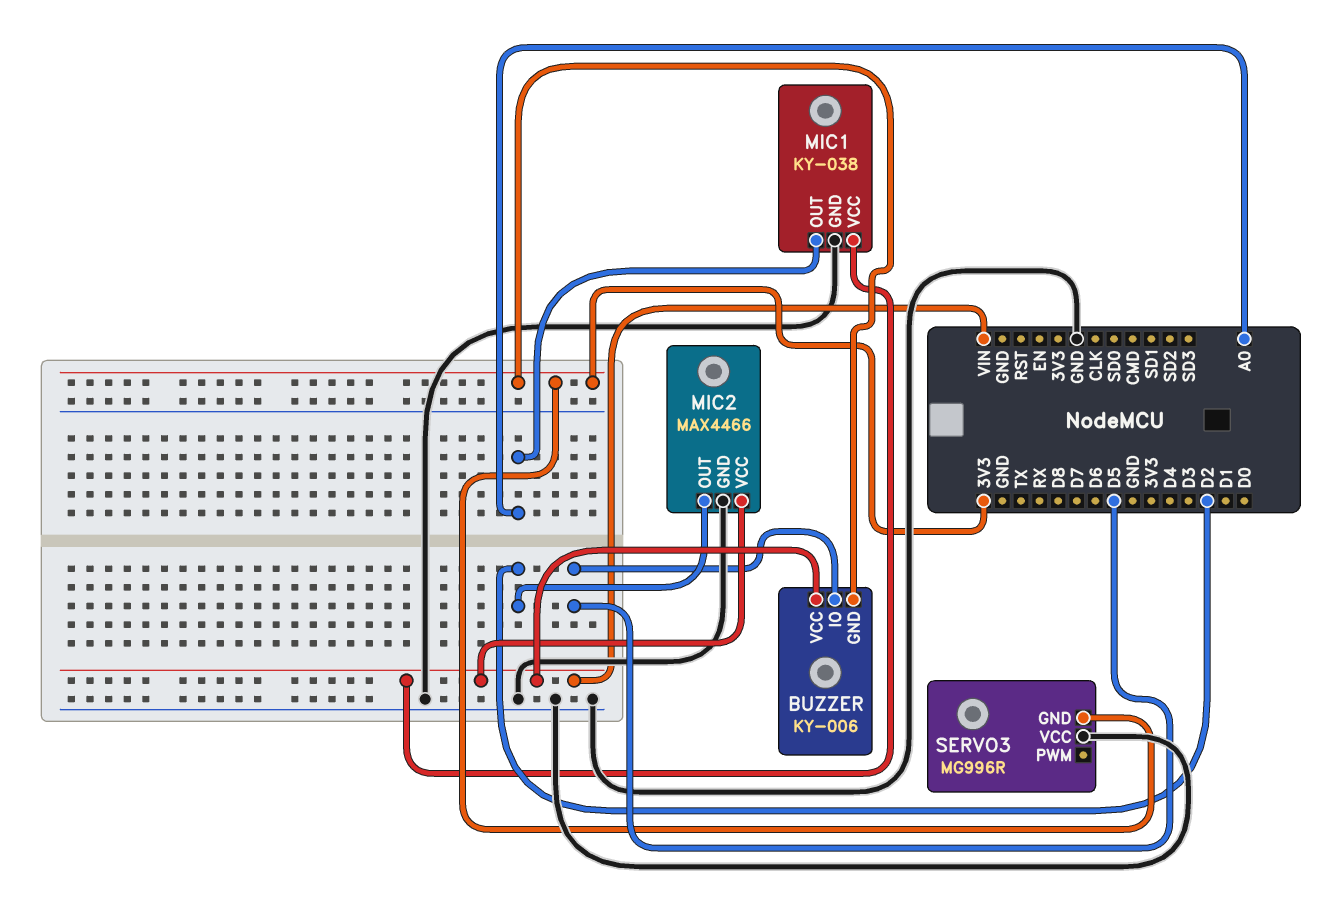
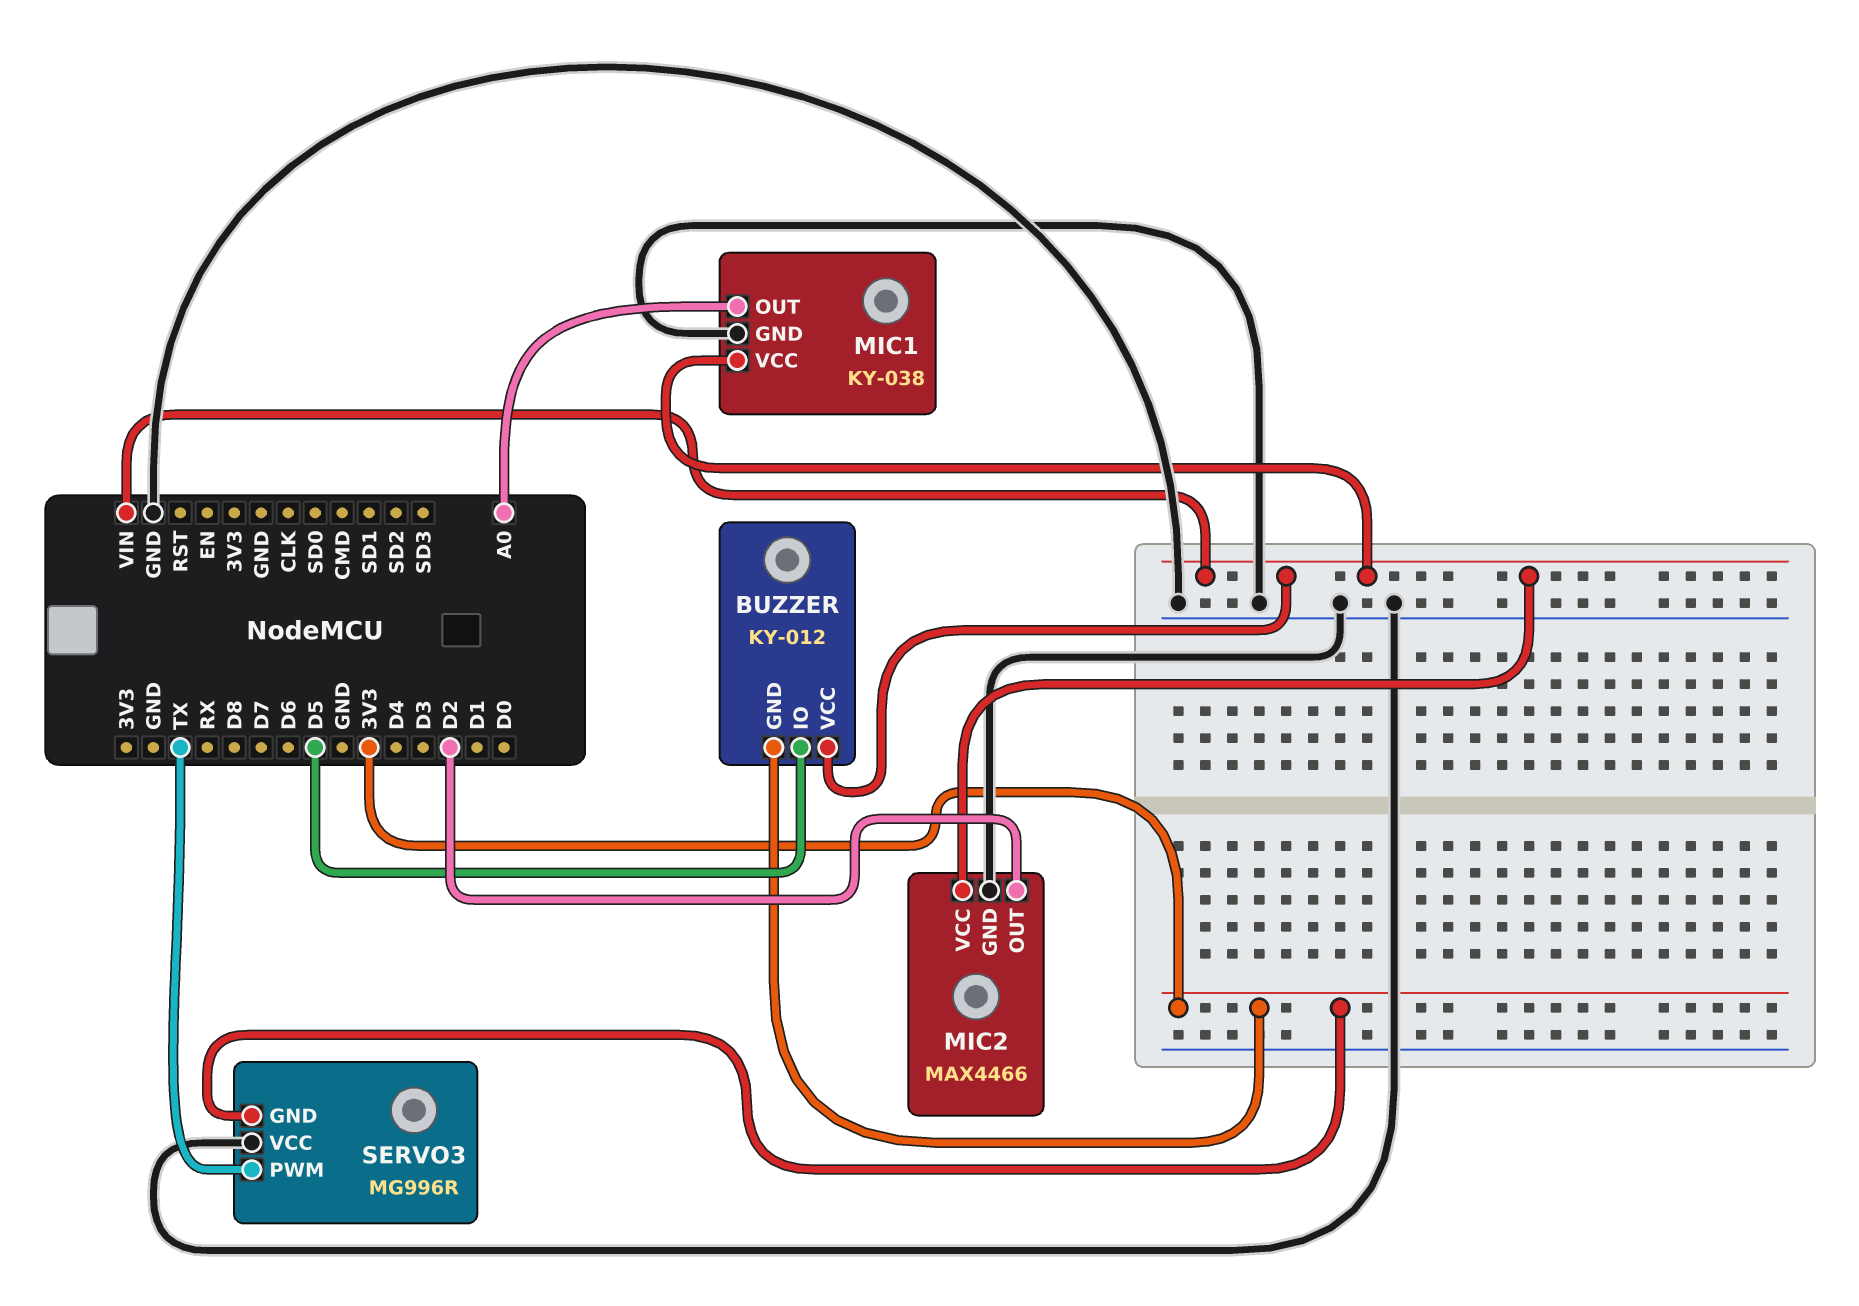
BUZZER: KY-006 -> KY-012
SERVO3 pin PWM: none -> TX

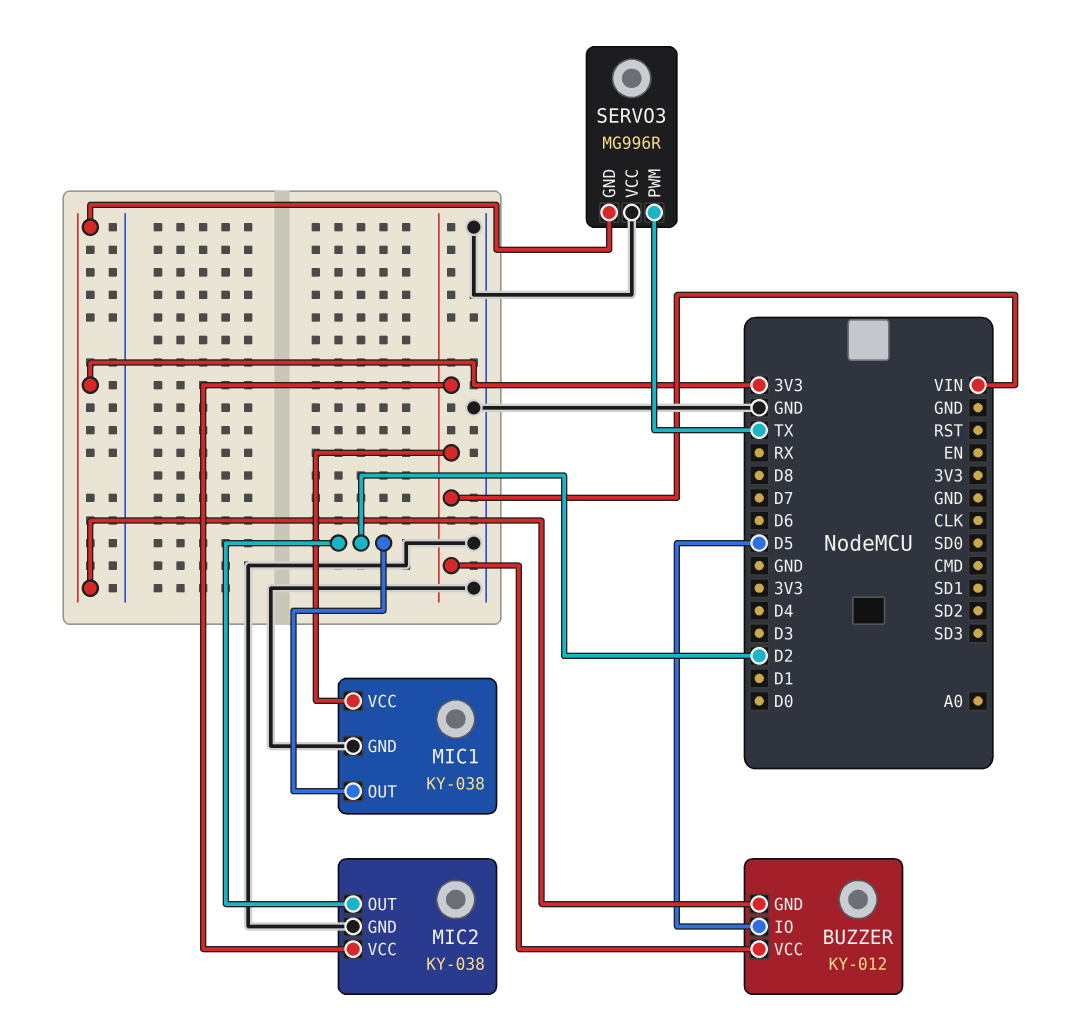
MIC1 pin OUT: A0 -> D2
MIC2: MAX4466 -> KY-038

